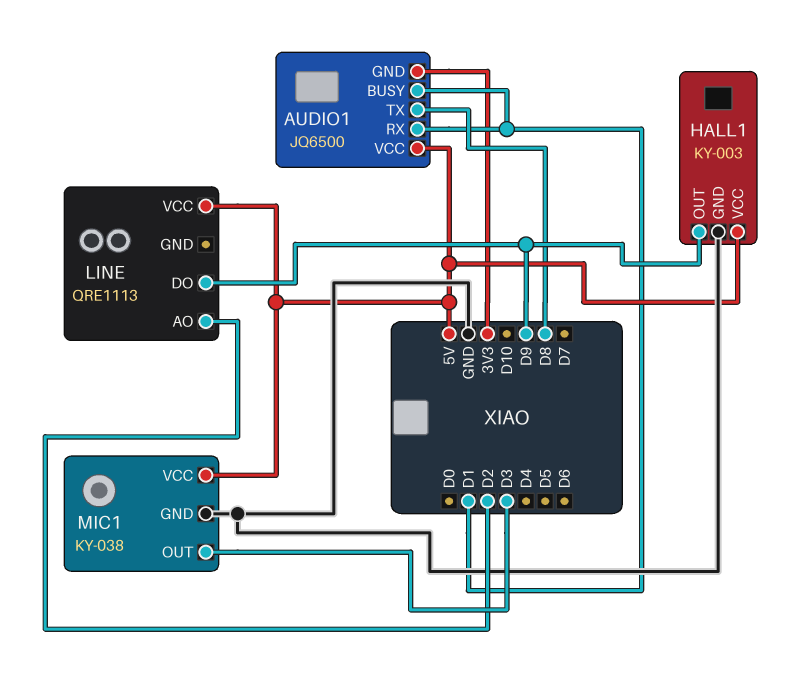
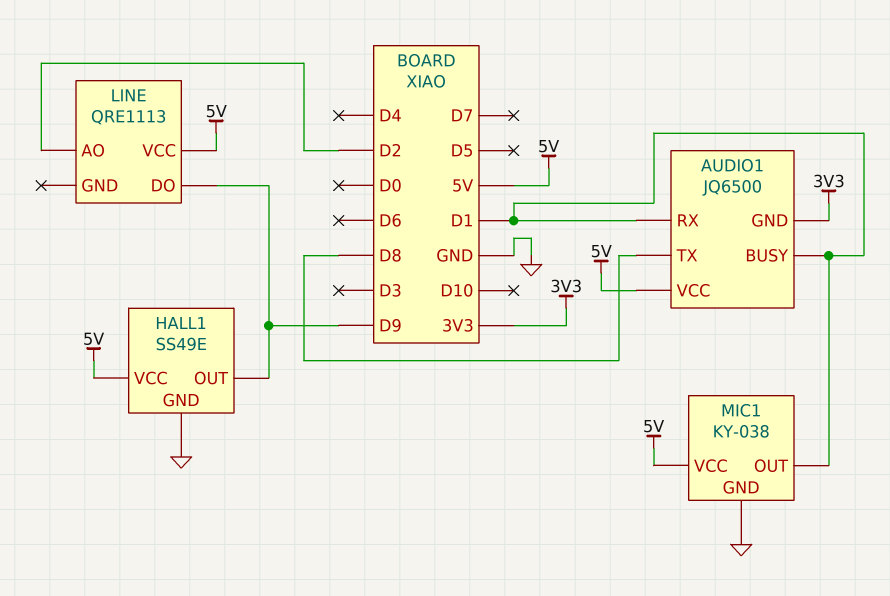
HALL1: KY-003 -> SS49E
MIC1 pin OUT: D3 -> D1

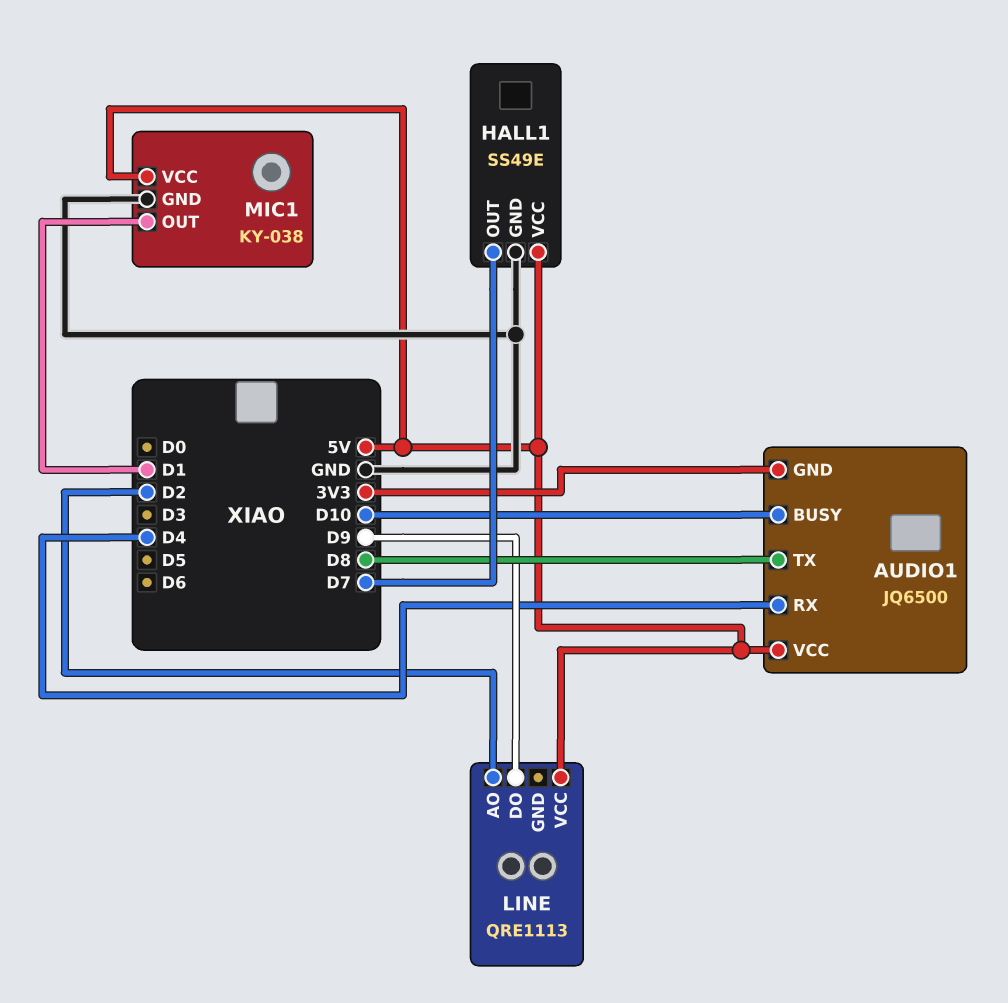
AUDIO1 pin BUSY: D1 -> D10
AUDIO1 pin RX: D1 -> D4
HALL1 pin OUT: D9 -> D7

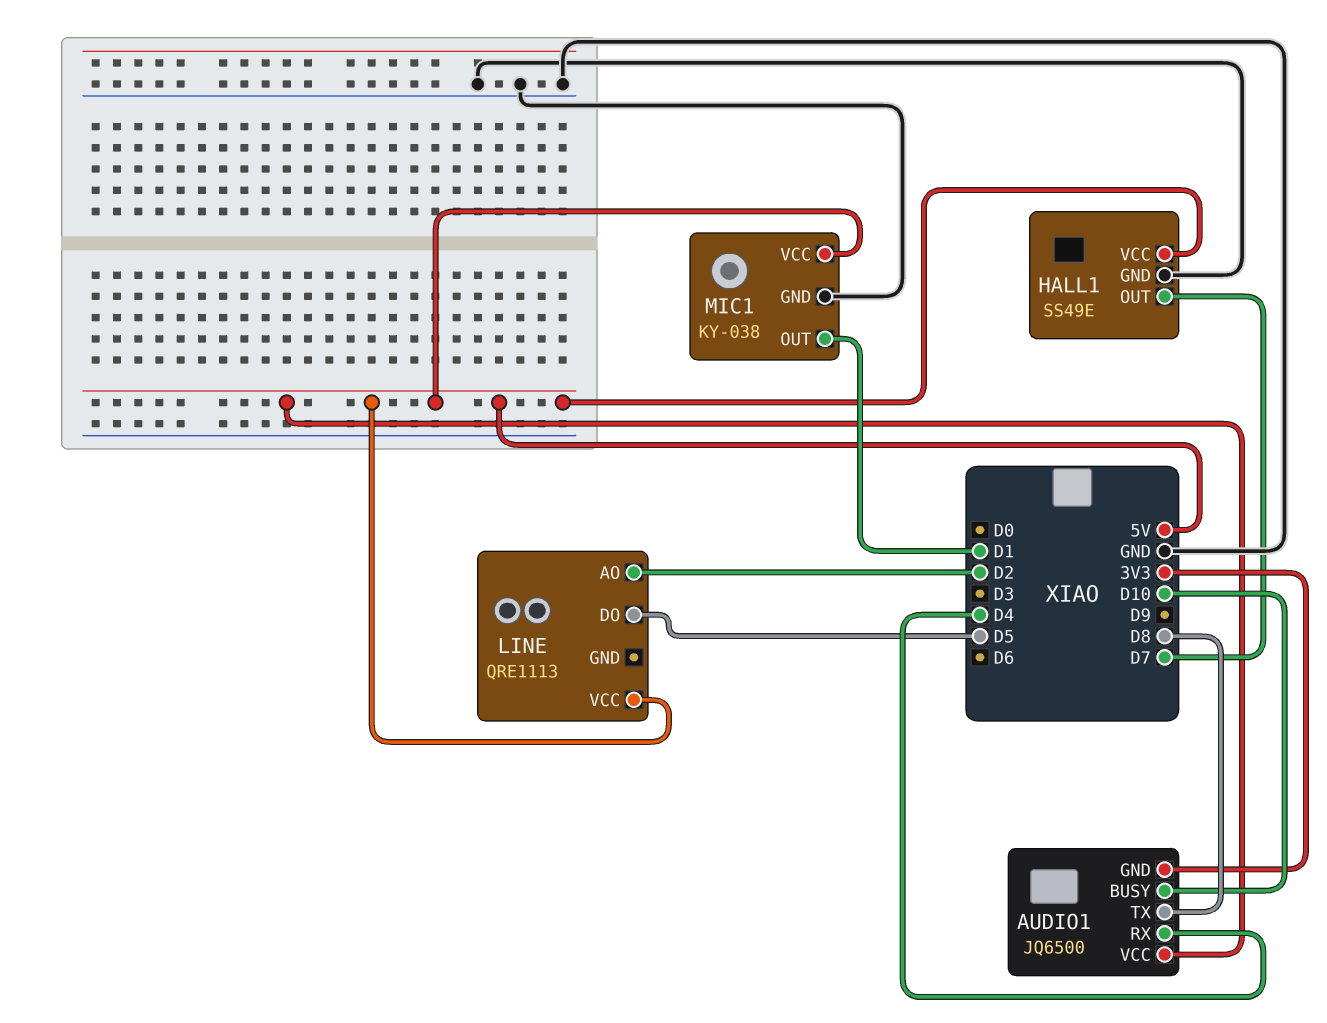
LINE pin DO: D9 -> D5

